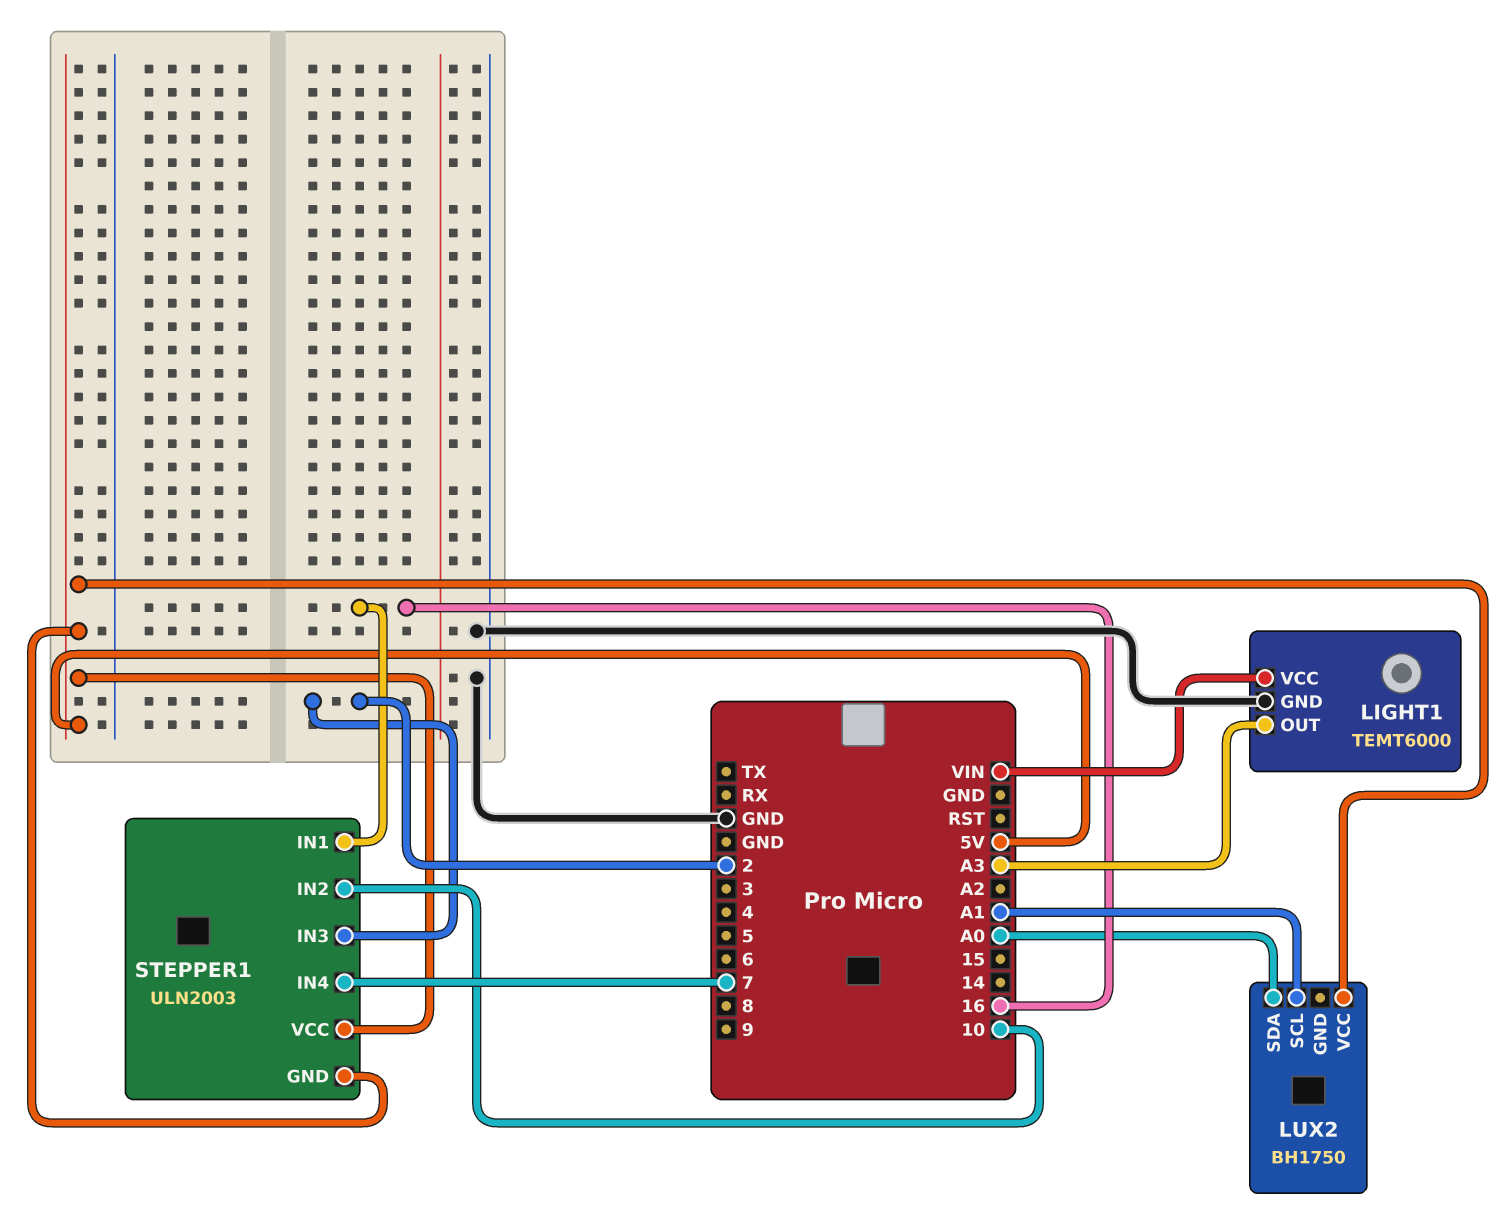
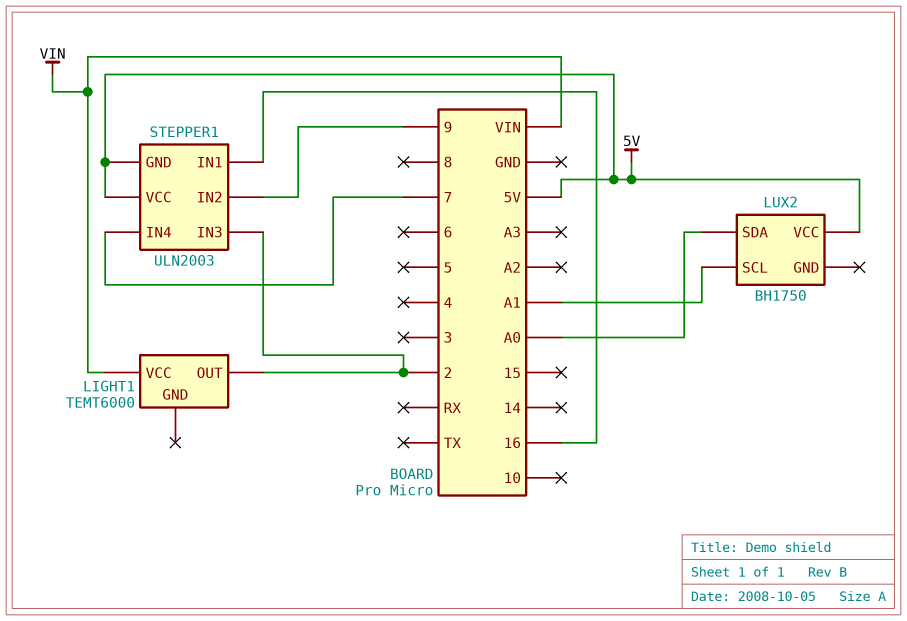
LIGHT1 pin GND: GND -> none
LIGHT1 pin OUT: A3 -> 2
STEPPER1 pin IN2: 10 -> 9

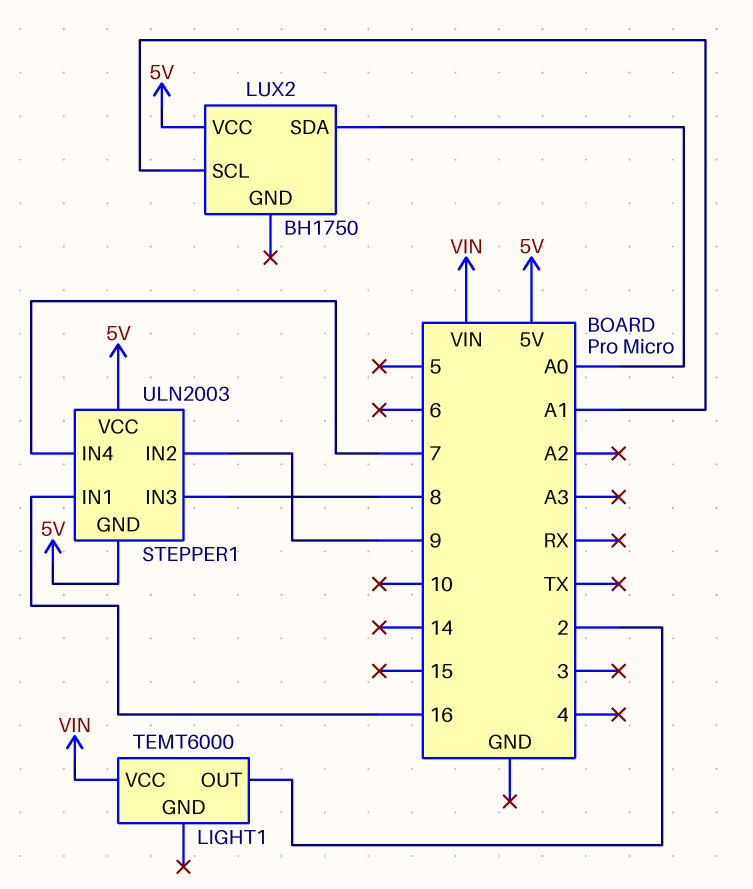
STEPPER1 pin IN3: 2 -> 8

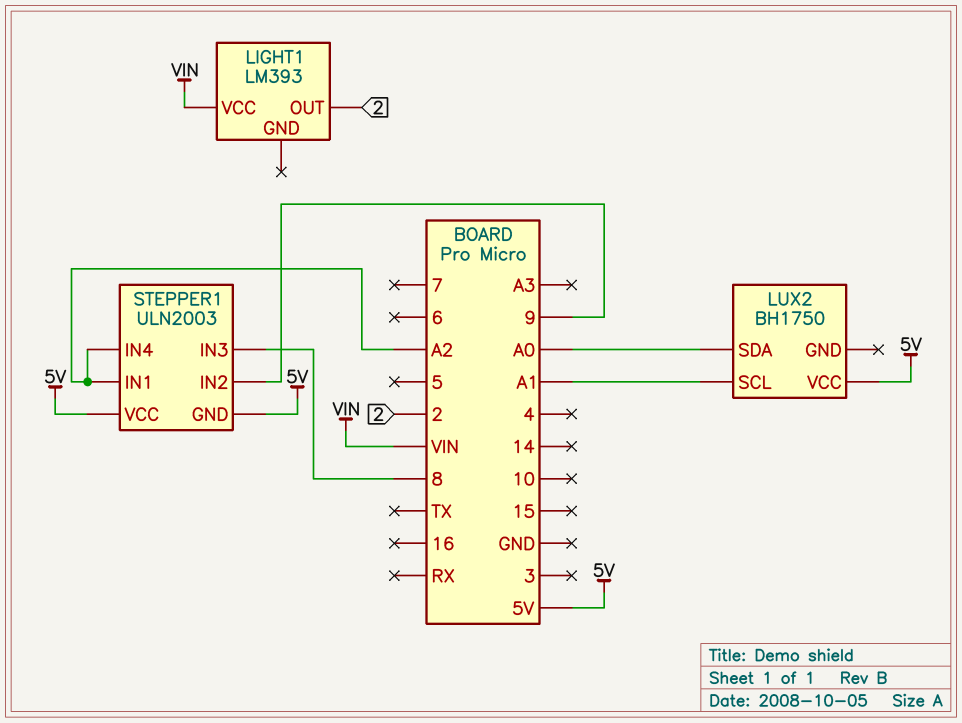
LIGHT1: TEMT6000 -> LM393
STEPPER1 pin IN1: 16 -> A2
STEPPER1 pin IN4: 7 -> A2

